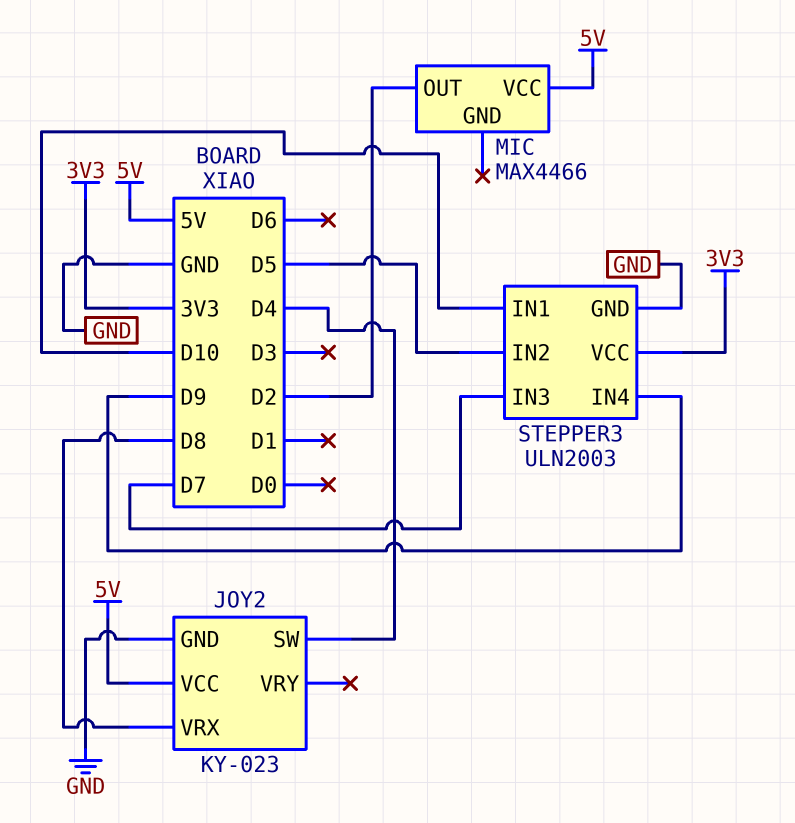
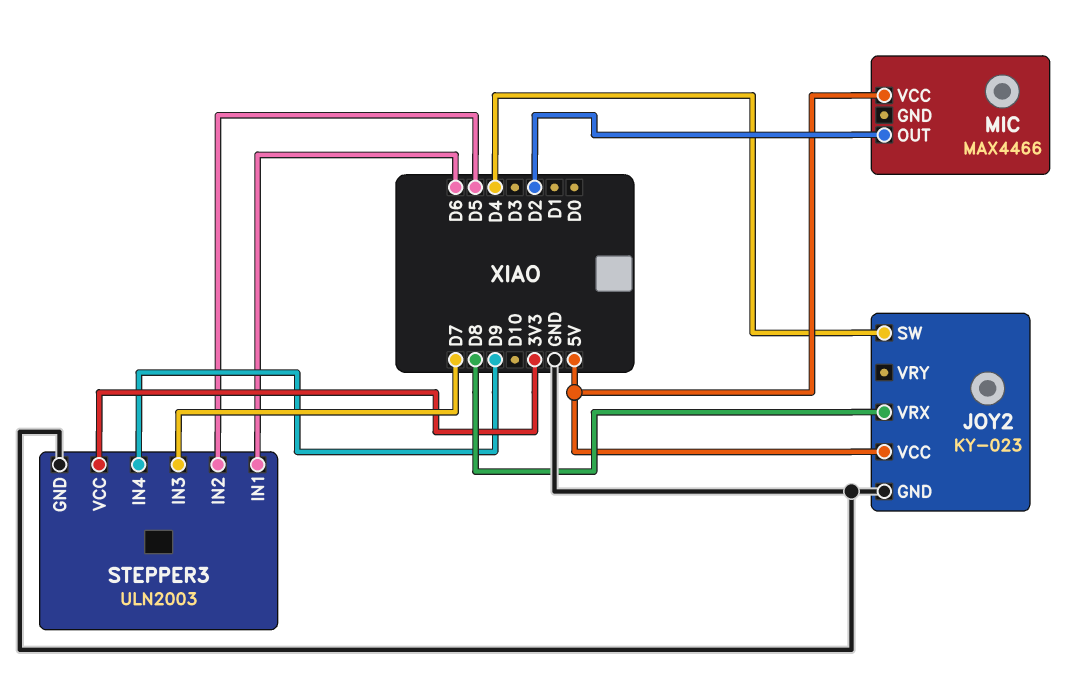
STEPPER3 pin IN1: D10 -> D6

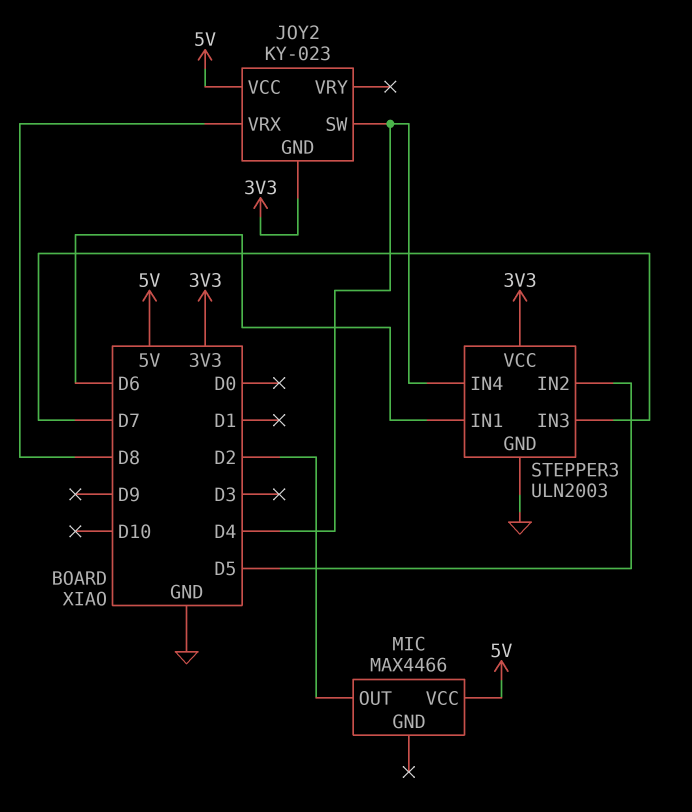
JOY2 pin GND: GND -> 3V3
STEPPER3 pin IN4: D9 -> D4

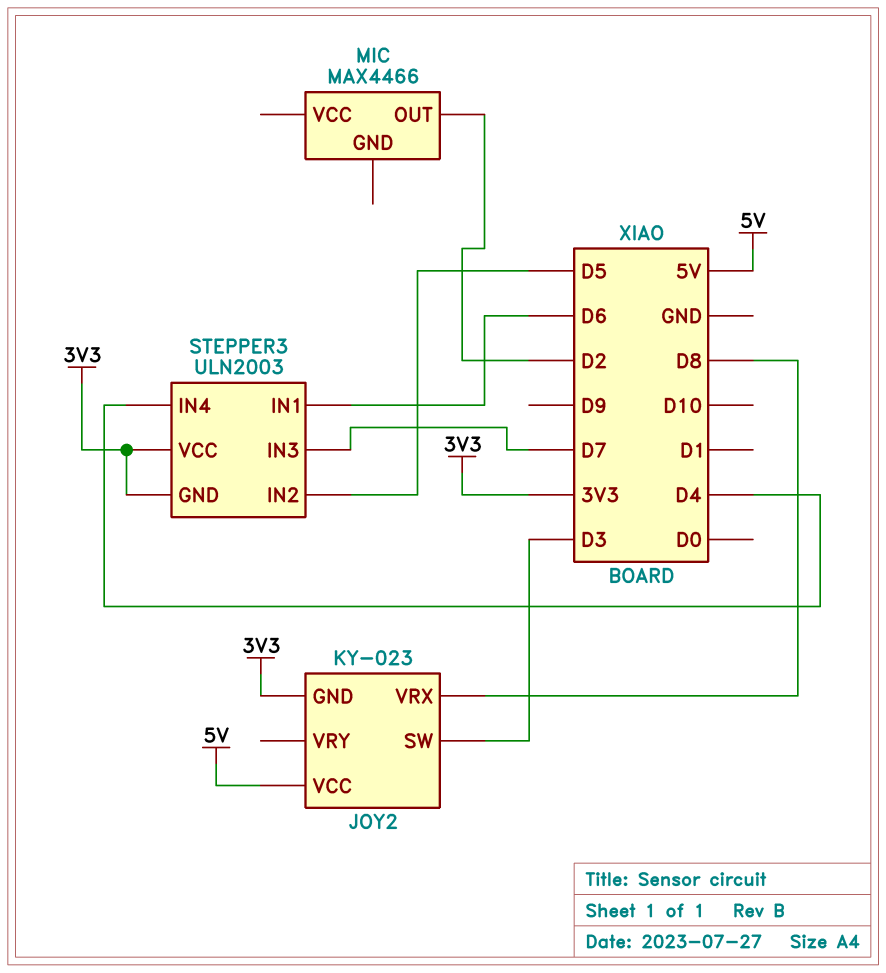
JOY2 pin SW: D4 -> D3
MIC pin VCC: 5V -> none
STEPPER3 pin GND: GND -> 3V3

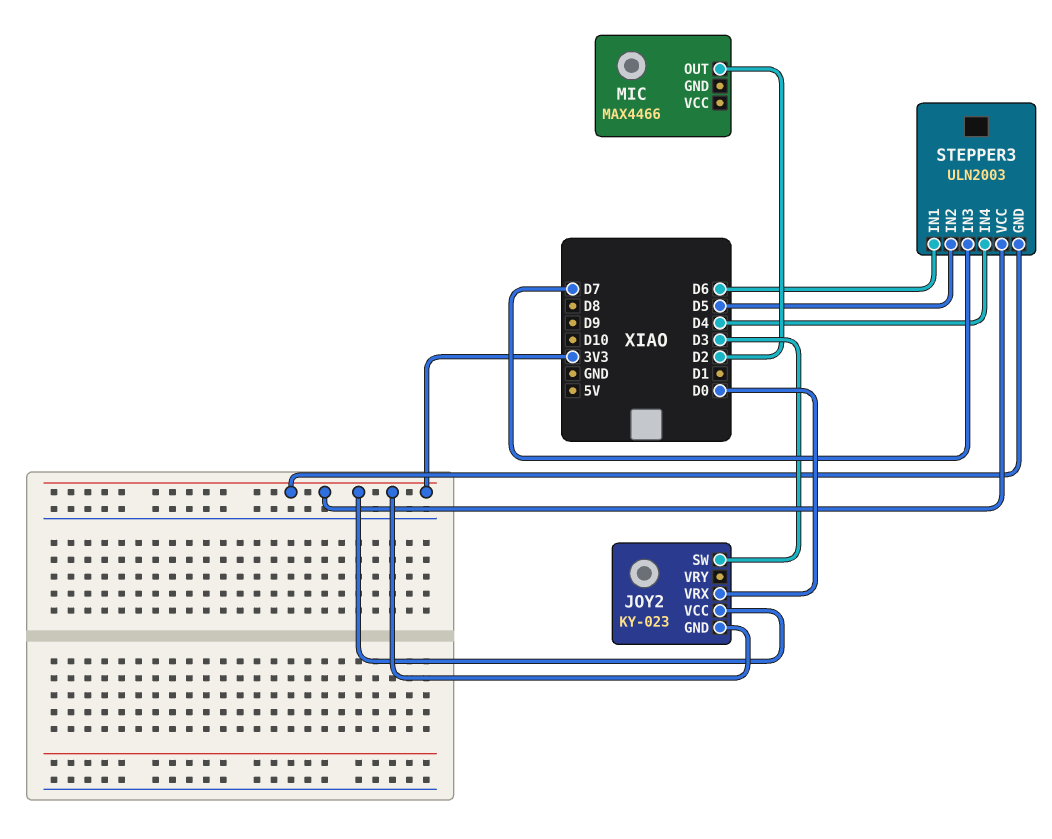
JOY2 pin VCC: 5V -> 3V3
JOY2 pin VRX: D8 -> D0

